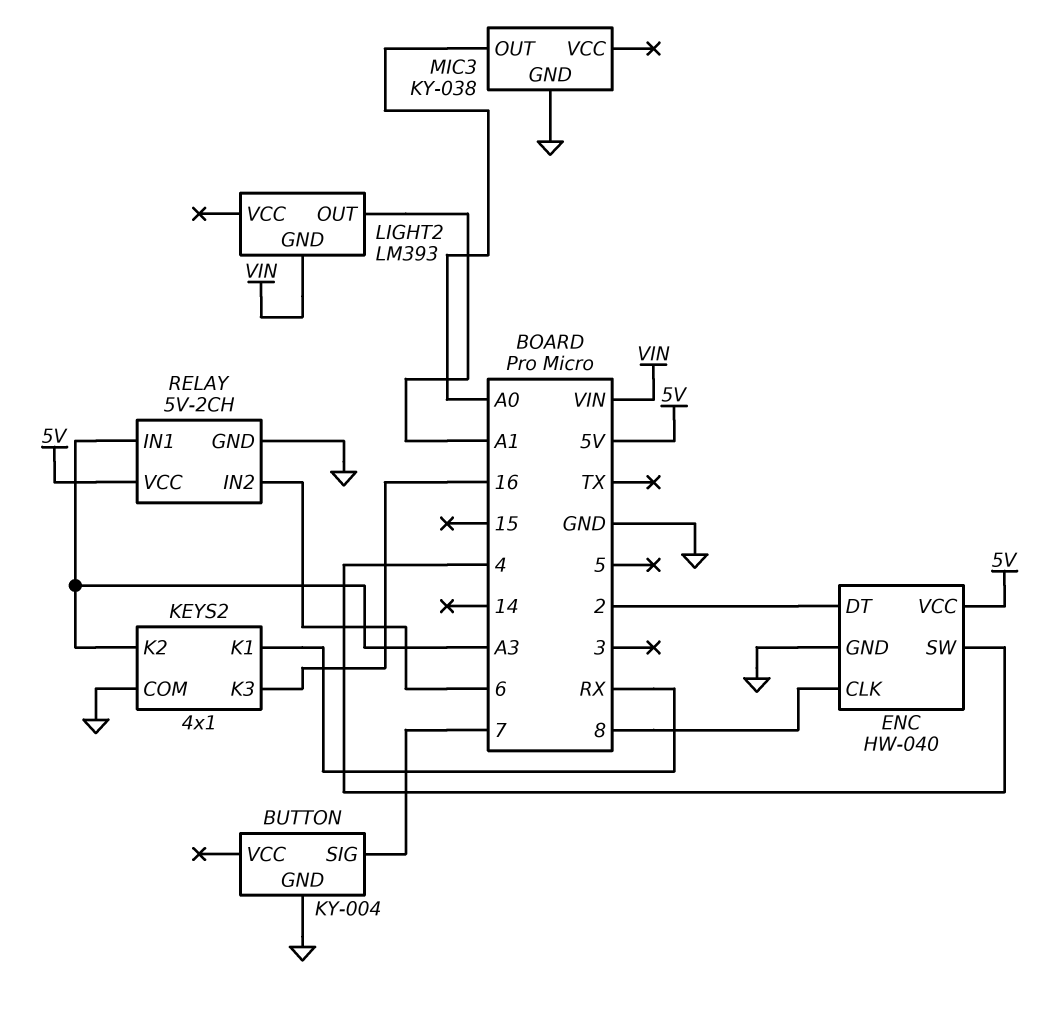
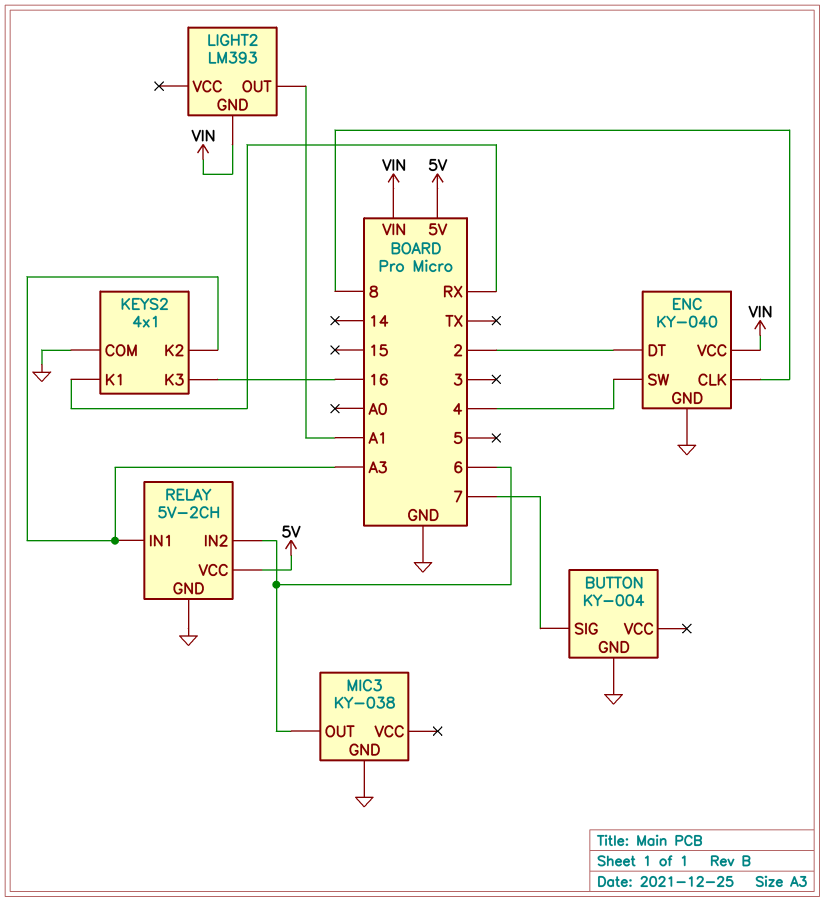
ENC: HW-040 -> KY-040
ENC pin VCC: 5V -> VIN
MIC3 pin OUT: A0 -> 6

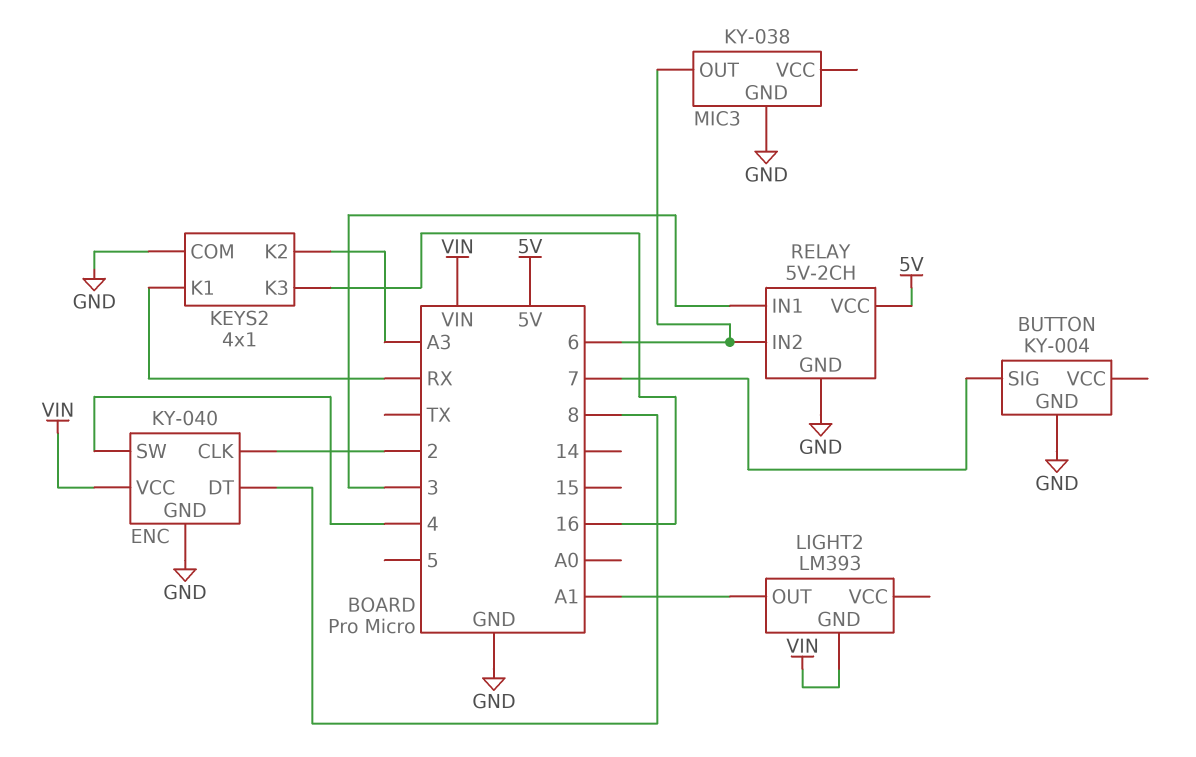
ENC pin CLK: 8 -> 2
ENC pin DT: 2 -> 8
RELAY pin IN1: A3 -> 3

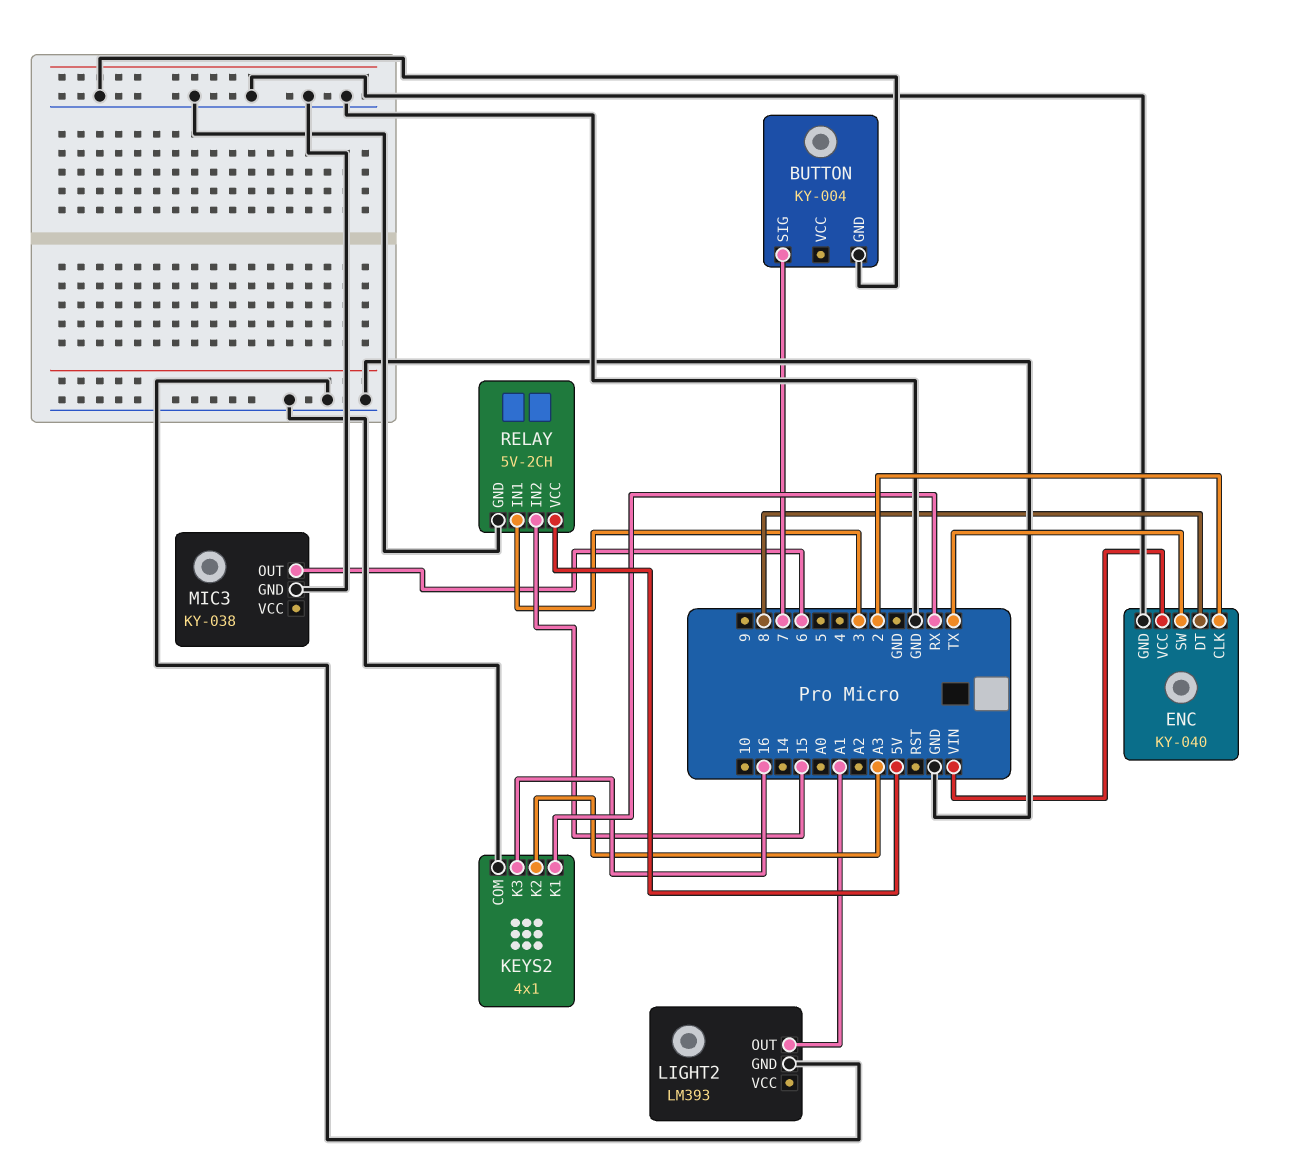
ENC pin SW: 4 -> TX
LIGHT2 pin GND: VIN -> GND
RELAY pin IN2: 6 -> 15

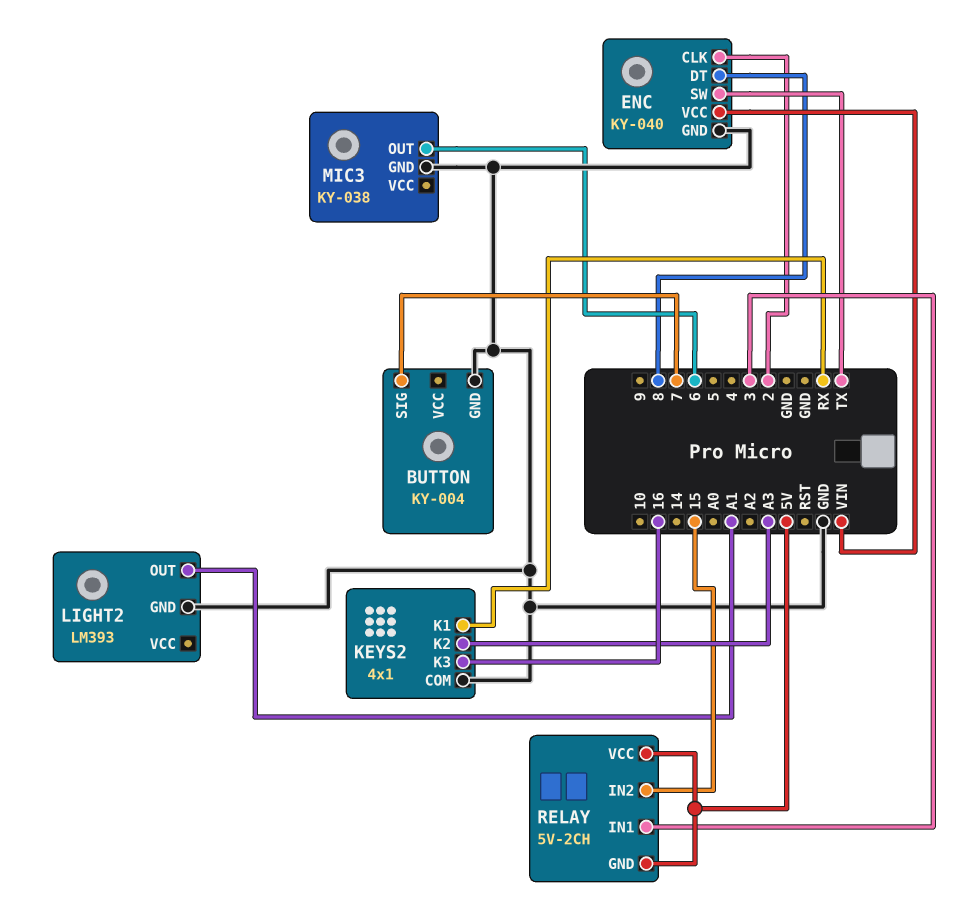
RELAY pin GND: GND -> 5V

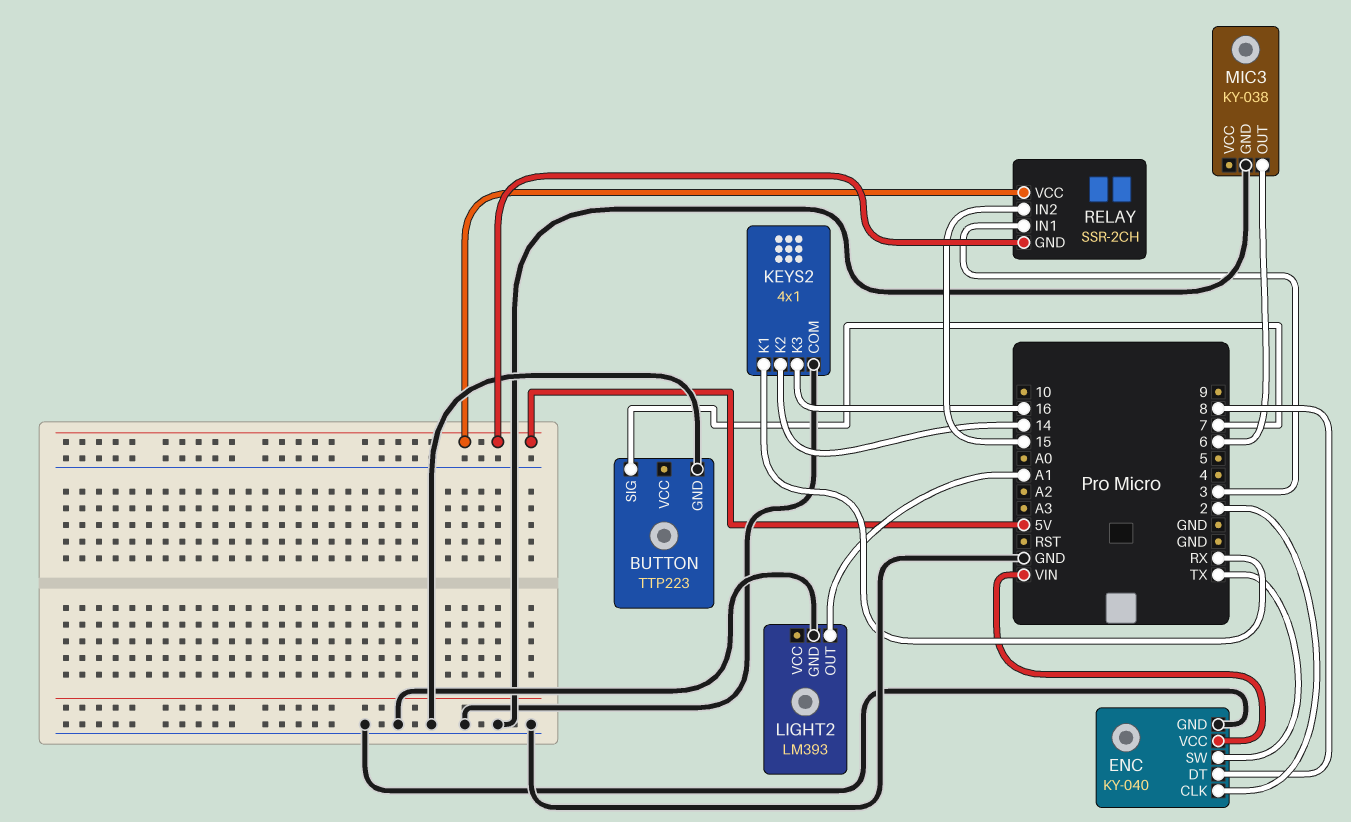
BUTTON: KY-004 -> TTP223
KEYS2 pin K2: A3 -> 14
RELAY: 5V-2CH -> SSR-2CH

